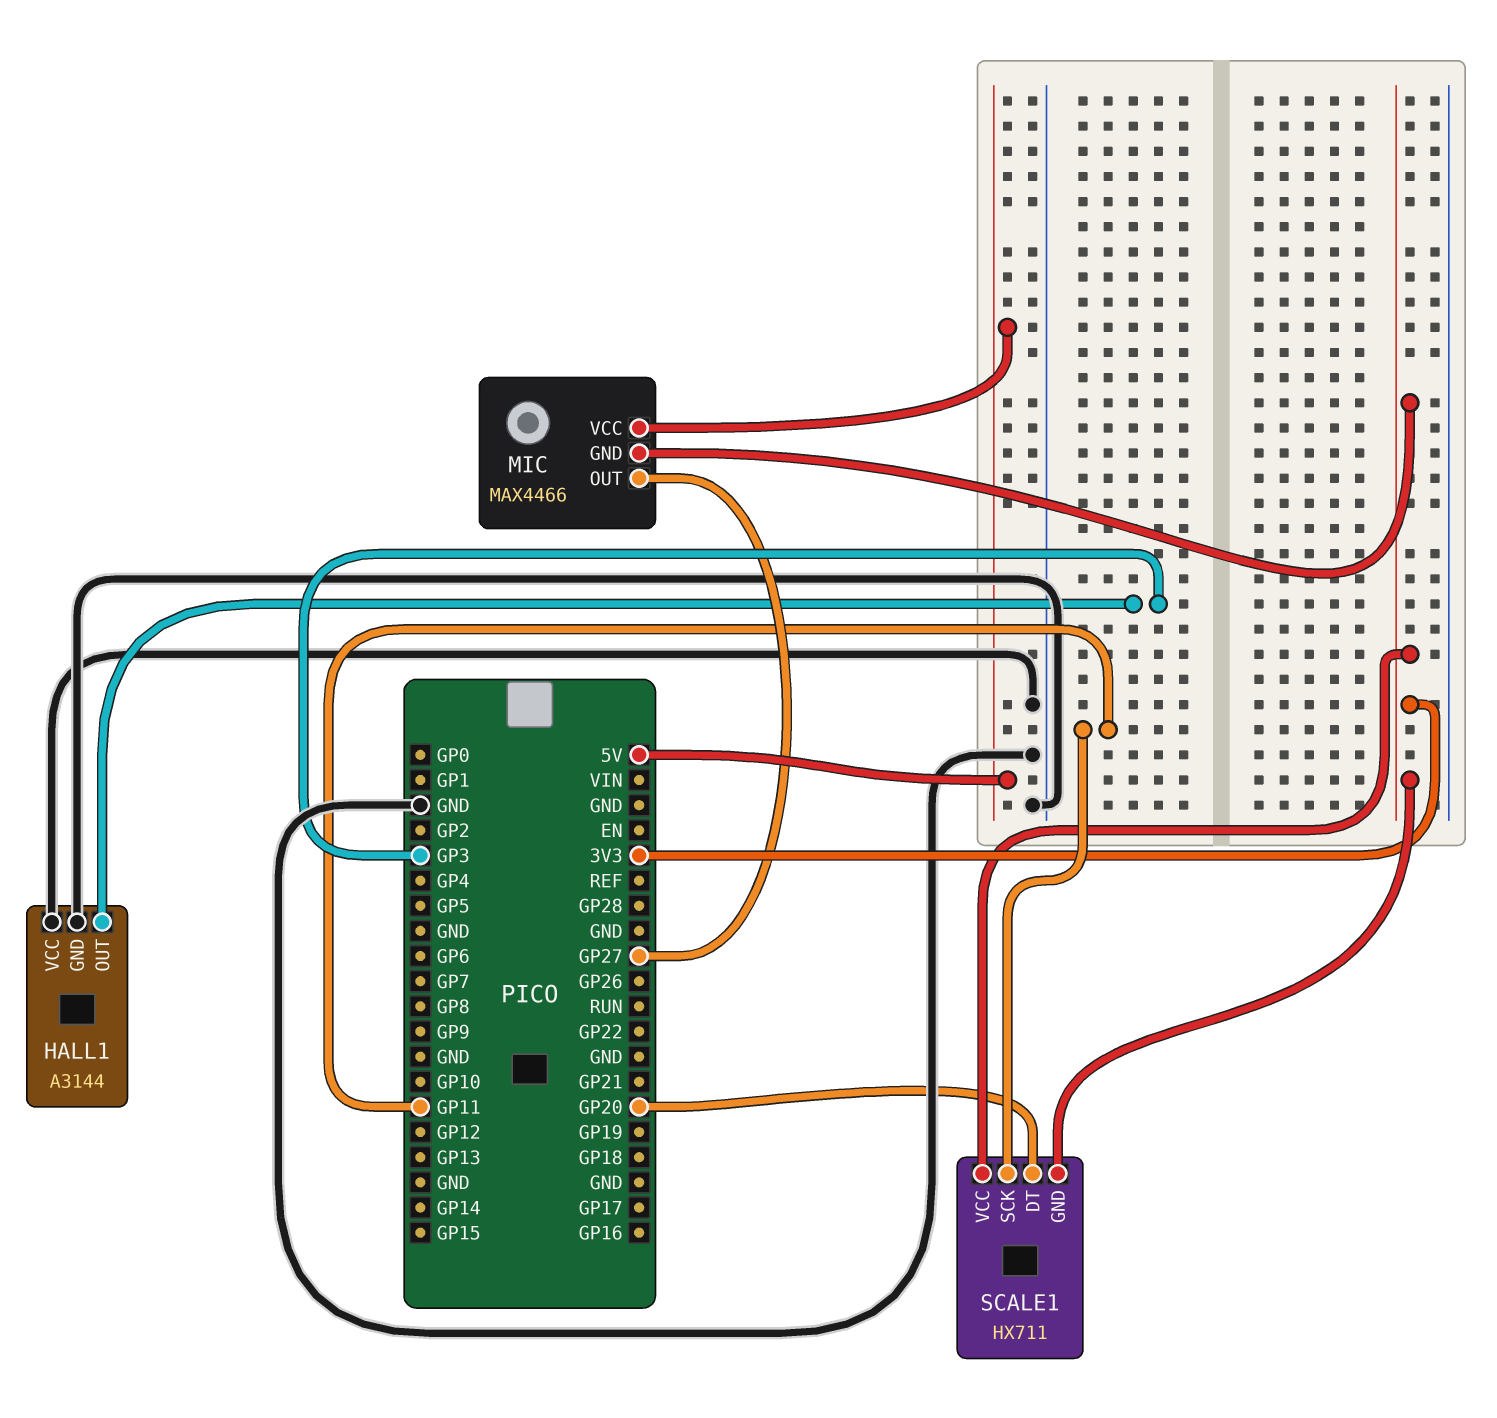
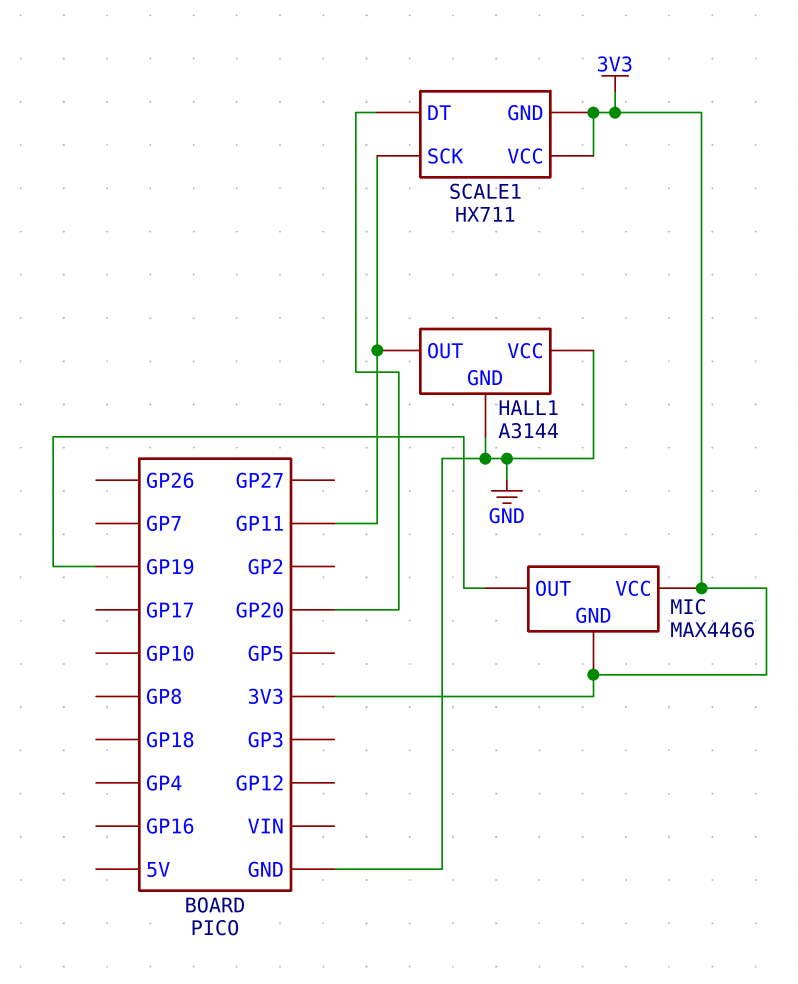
HALL1 pin OUT: GP3 -> GP11
MIC pin OUT: GP27 -> GP19
MIC pin VCC: 5V -> 3V3

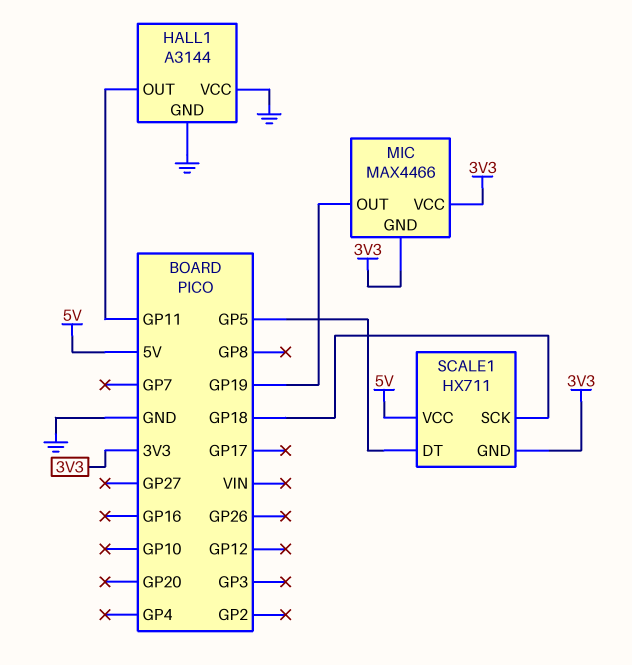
SCALE1 pin DT: GP20 -> GP5
SCALE1 pin SCK: GP11 -> GP18
SCALE1 pin VCC: 3V3 -> 5V

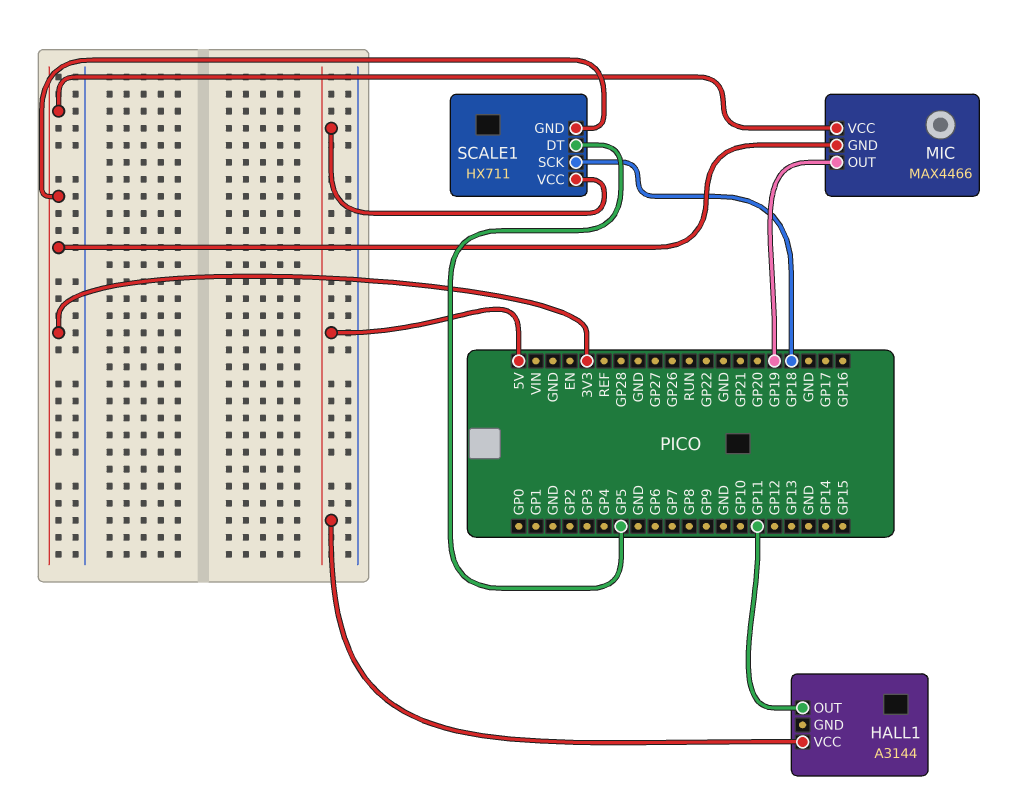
HALL1 pin GND: GND -> none
HALL1 pin VCC: GND -> 5V

